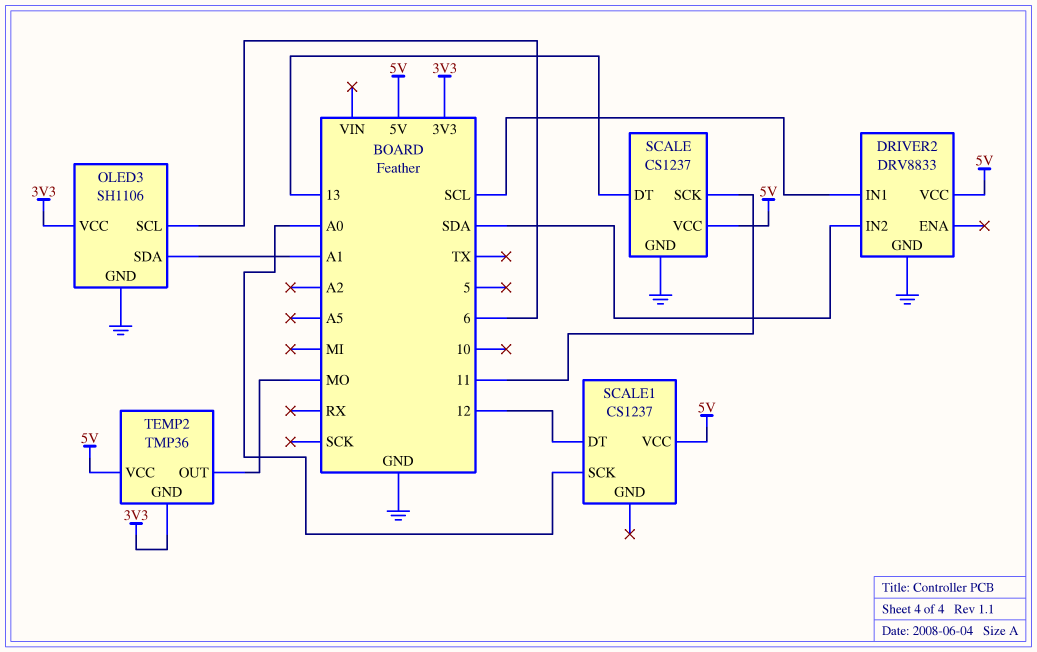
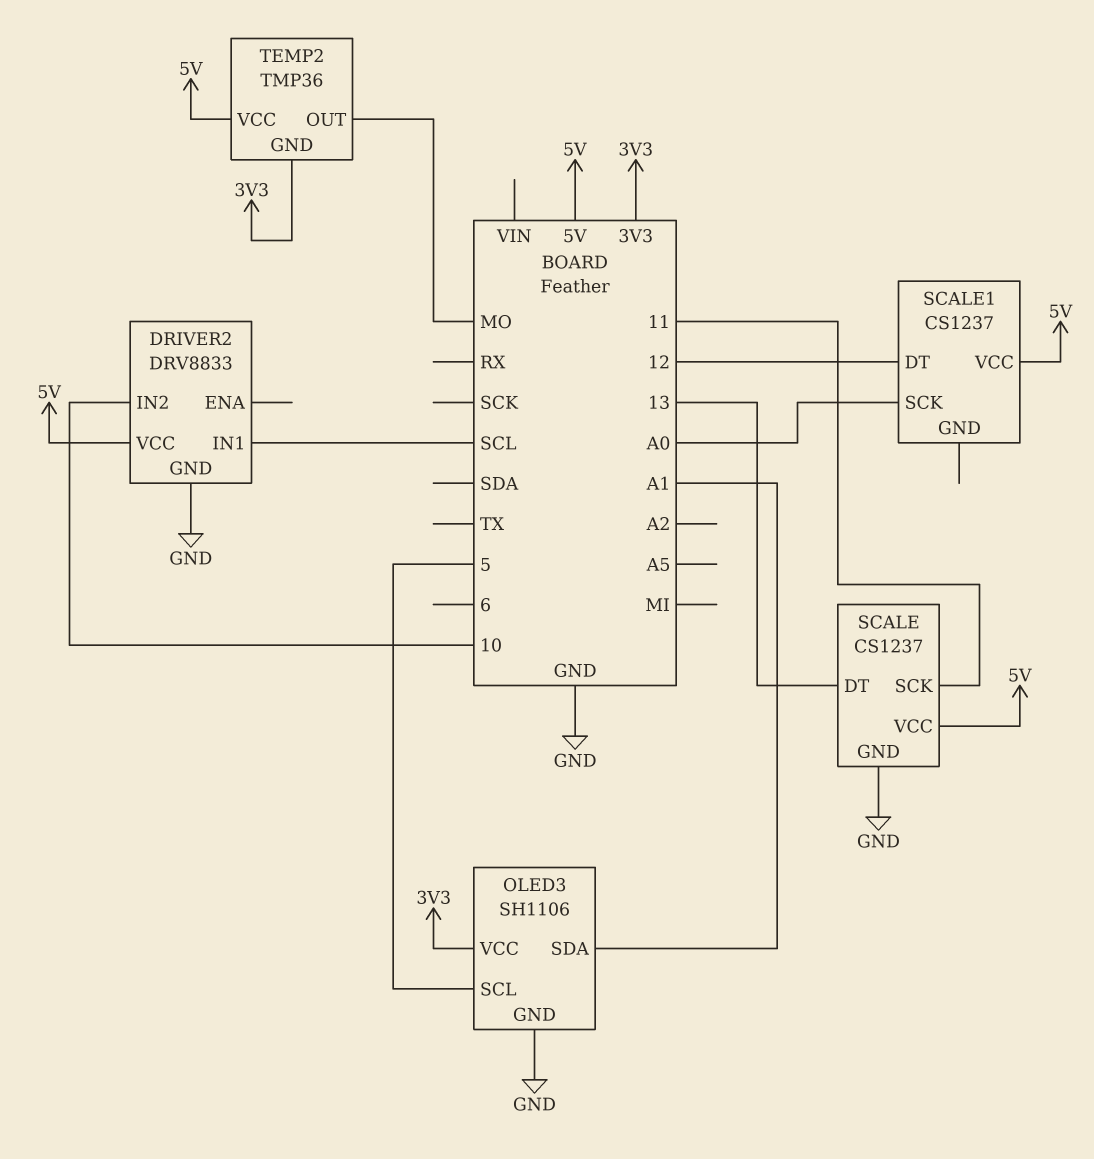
DRIVER2 pin IN2: SDA -> 10
OLED3 pin SCL: 6 -> 5

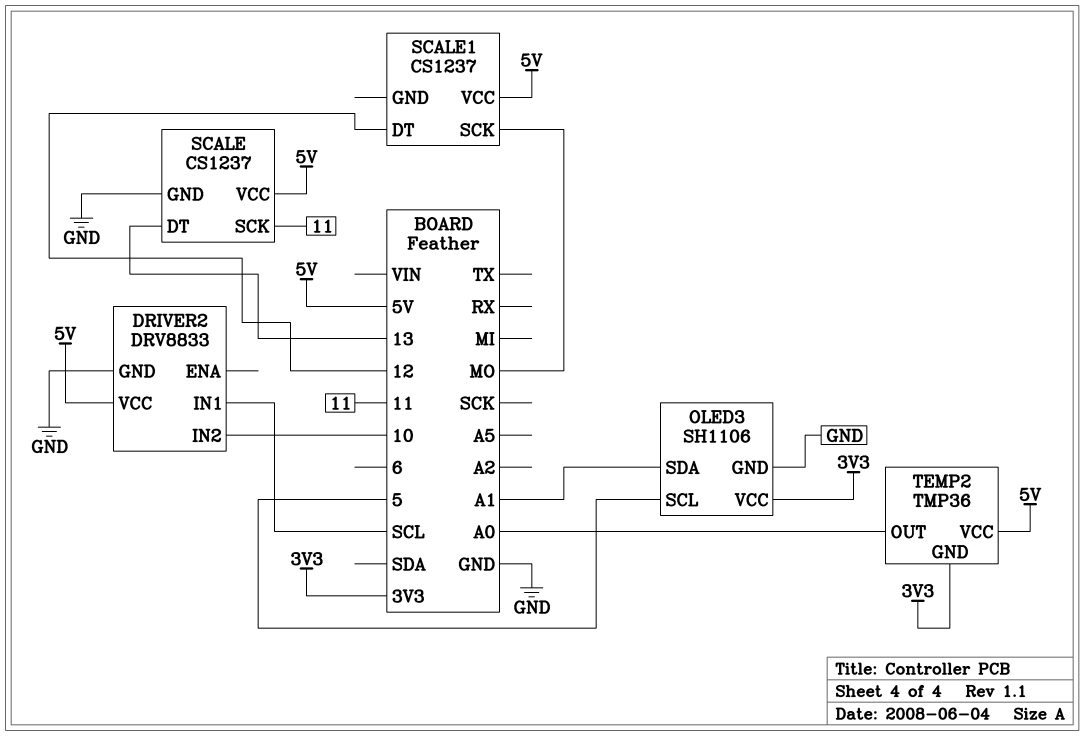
SCALE1 pin SCK: A0 -> MO
TEMP2 pin OUT: MO -> A0

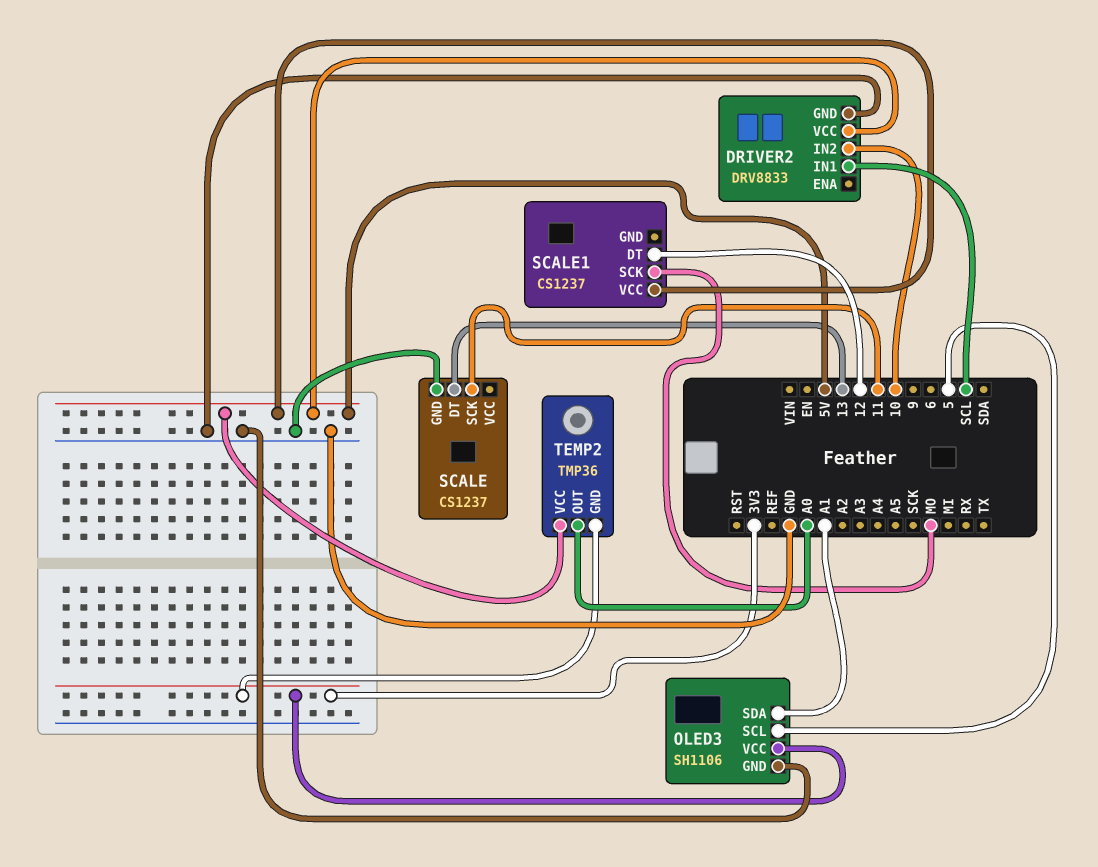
SCALE pin VCC: 5V -> none

